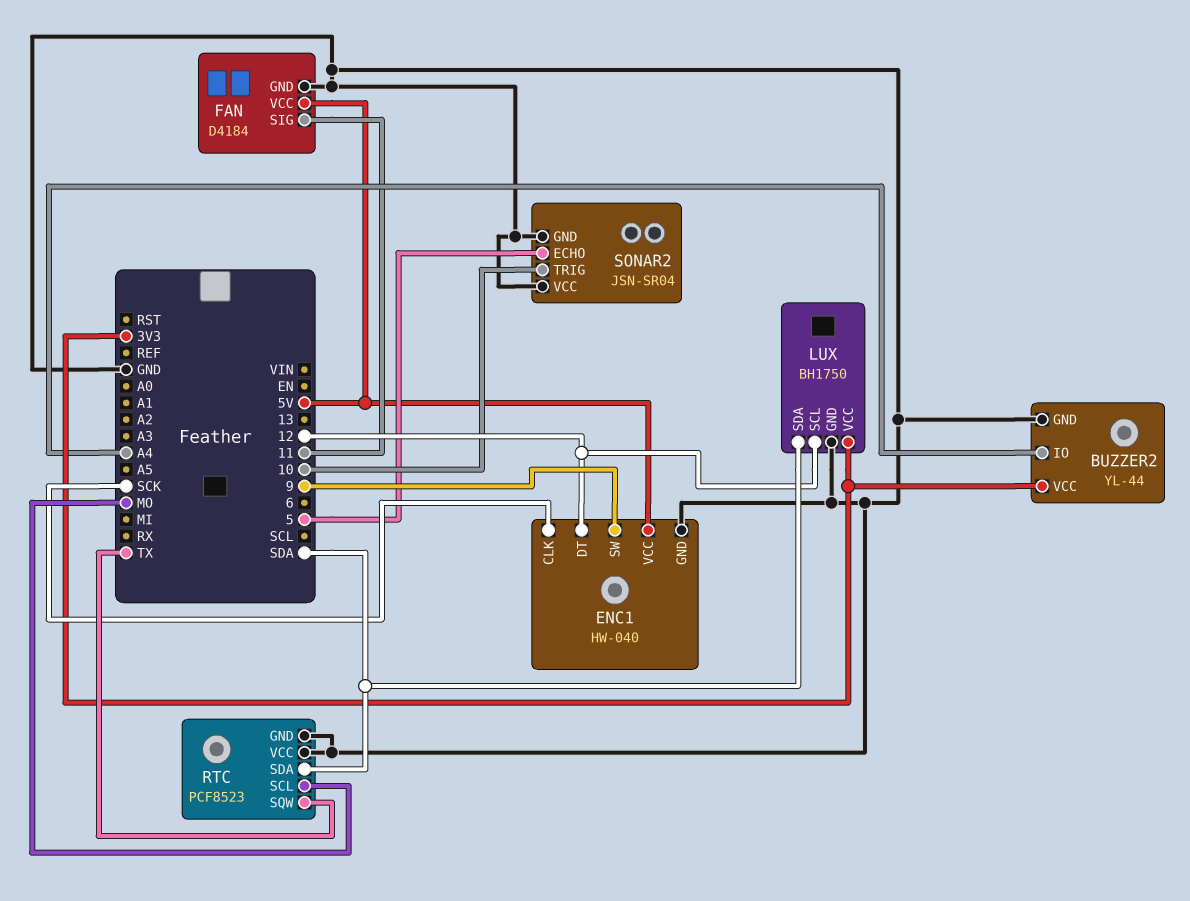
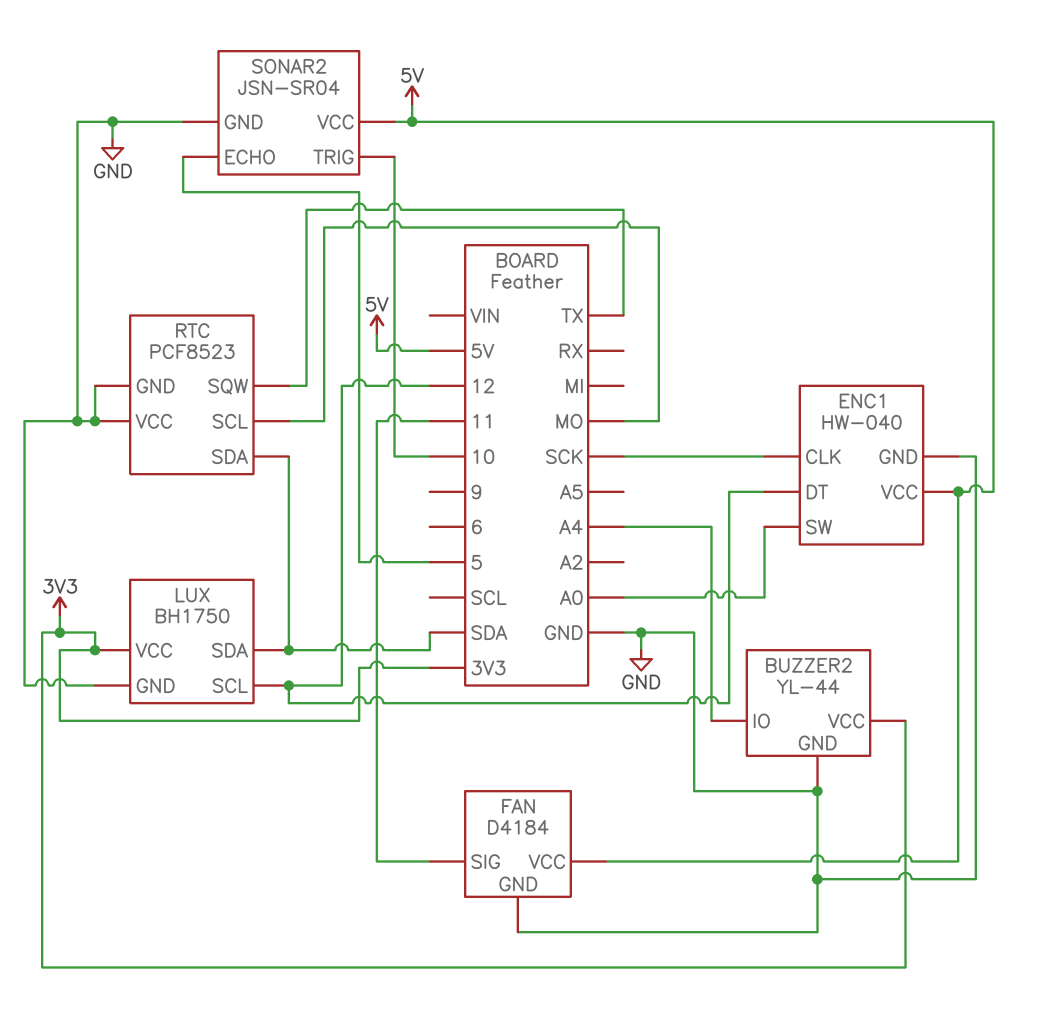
ENC1 pin SW: 9 -> A0
SONAR2 pin VCC: GND -> 5V

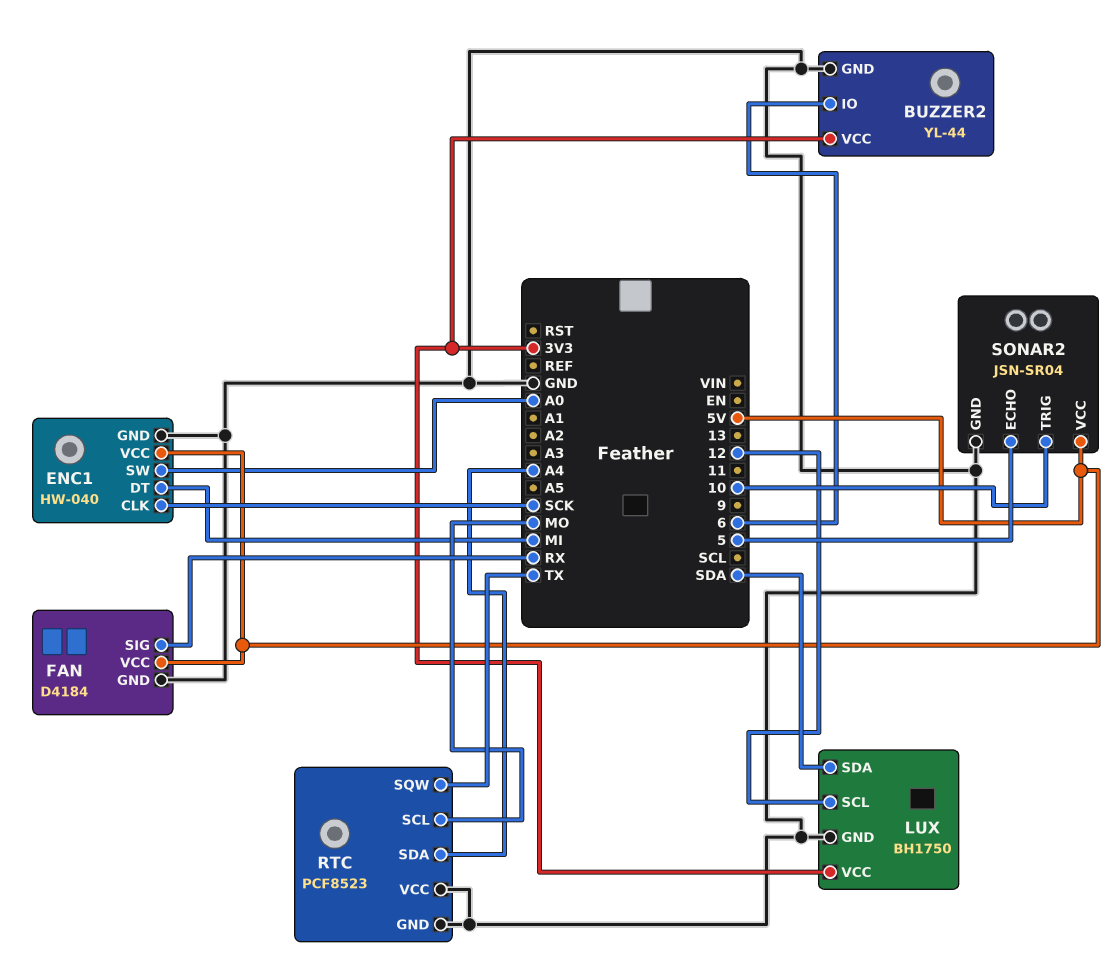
BUZZER2 pin IO: A4 -> 6
ENC1 pin DT: 12 -> MI
FAN pin SIG: 11 -> RX
RTC pin SDA: SDA -> A4

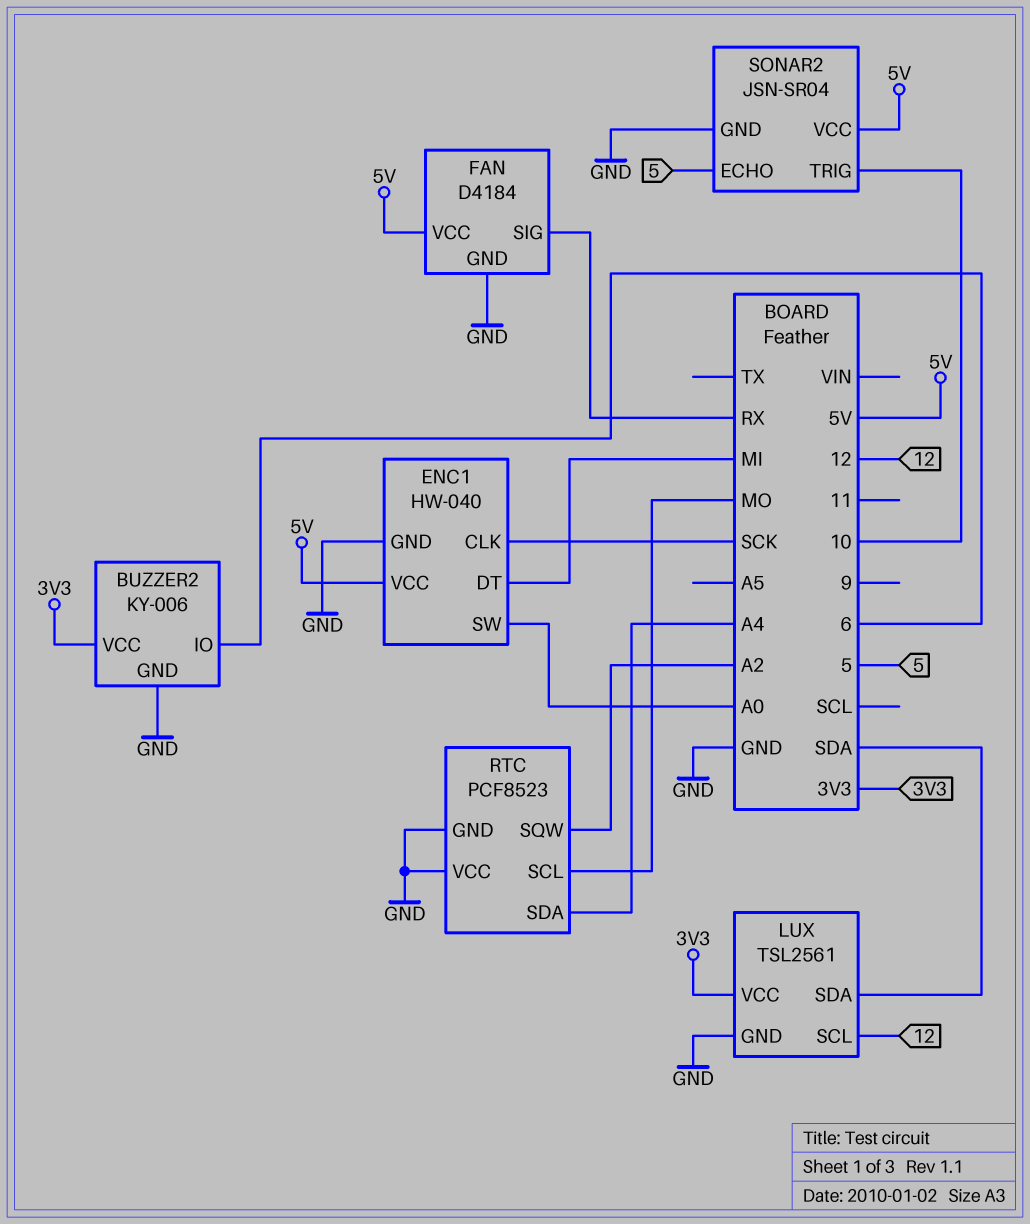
BUZZER2: YL-44 -> KY-006
LUX: BH1750 -> TSL2561
RTC pin SQW: TX -> A2

